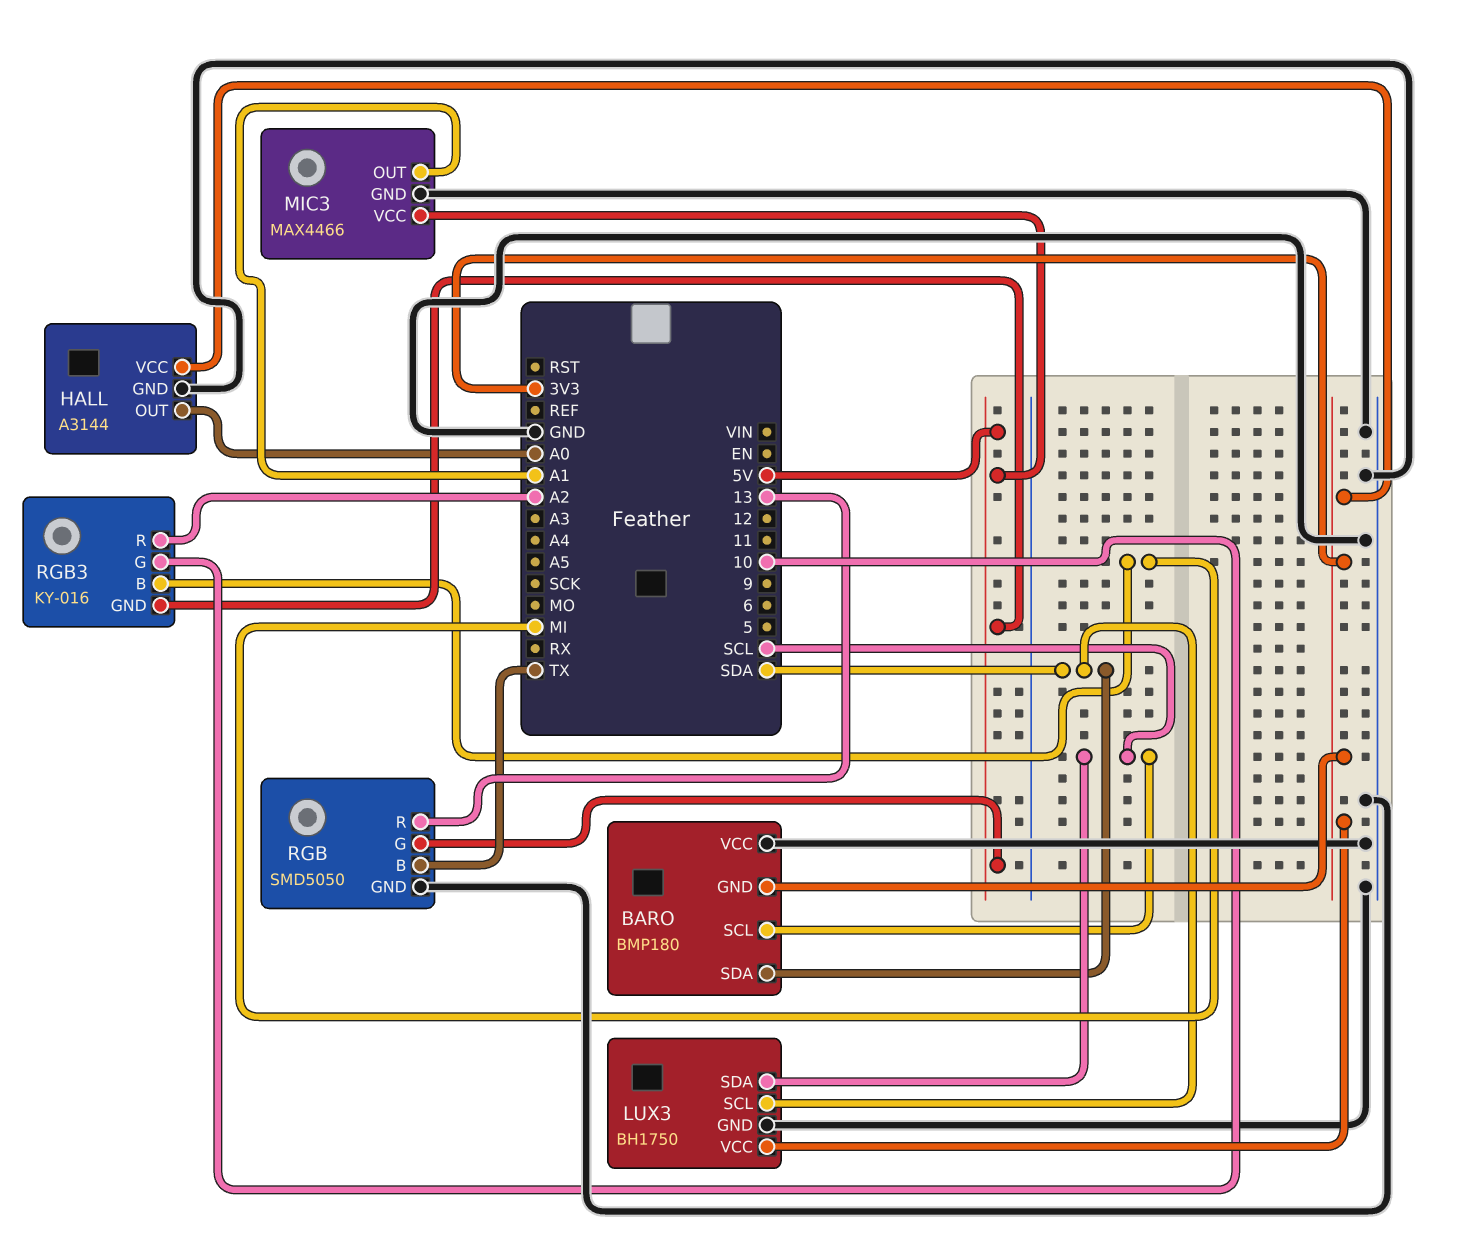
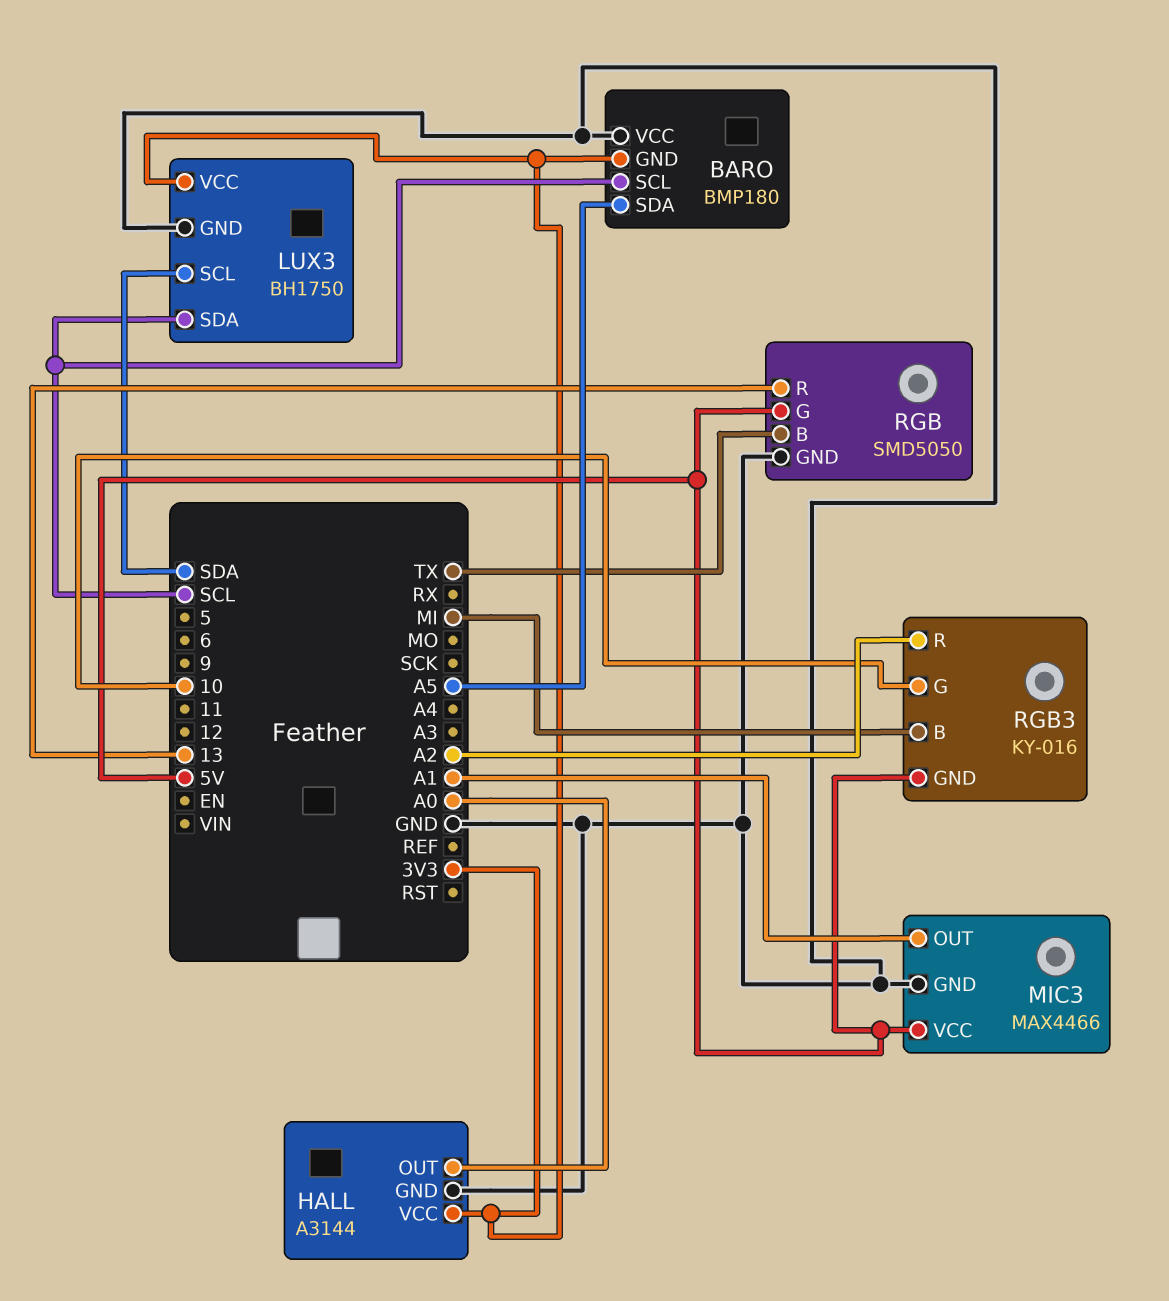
BARO pin SDA: SDA -> A5

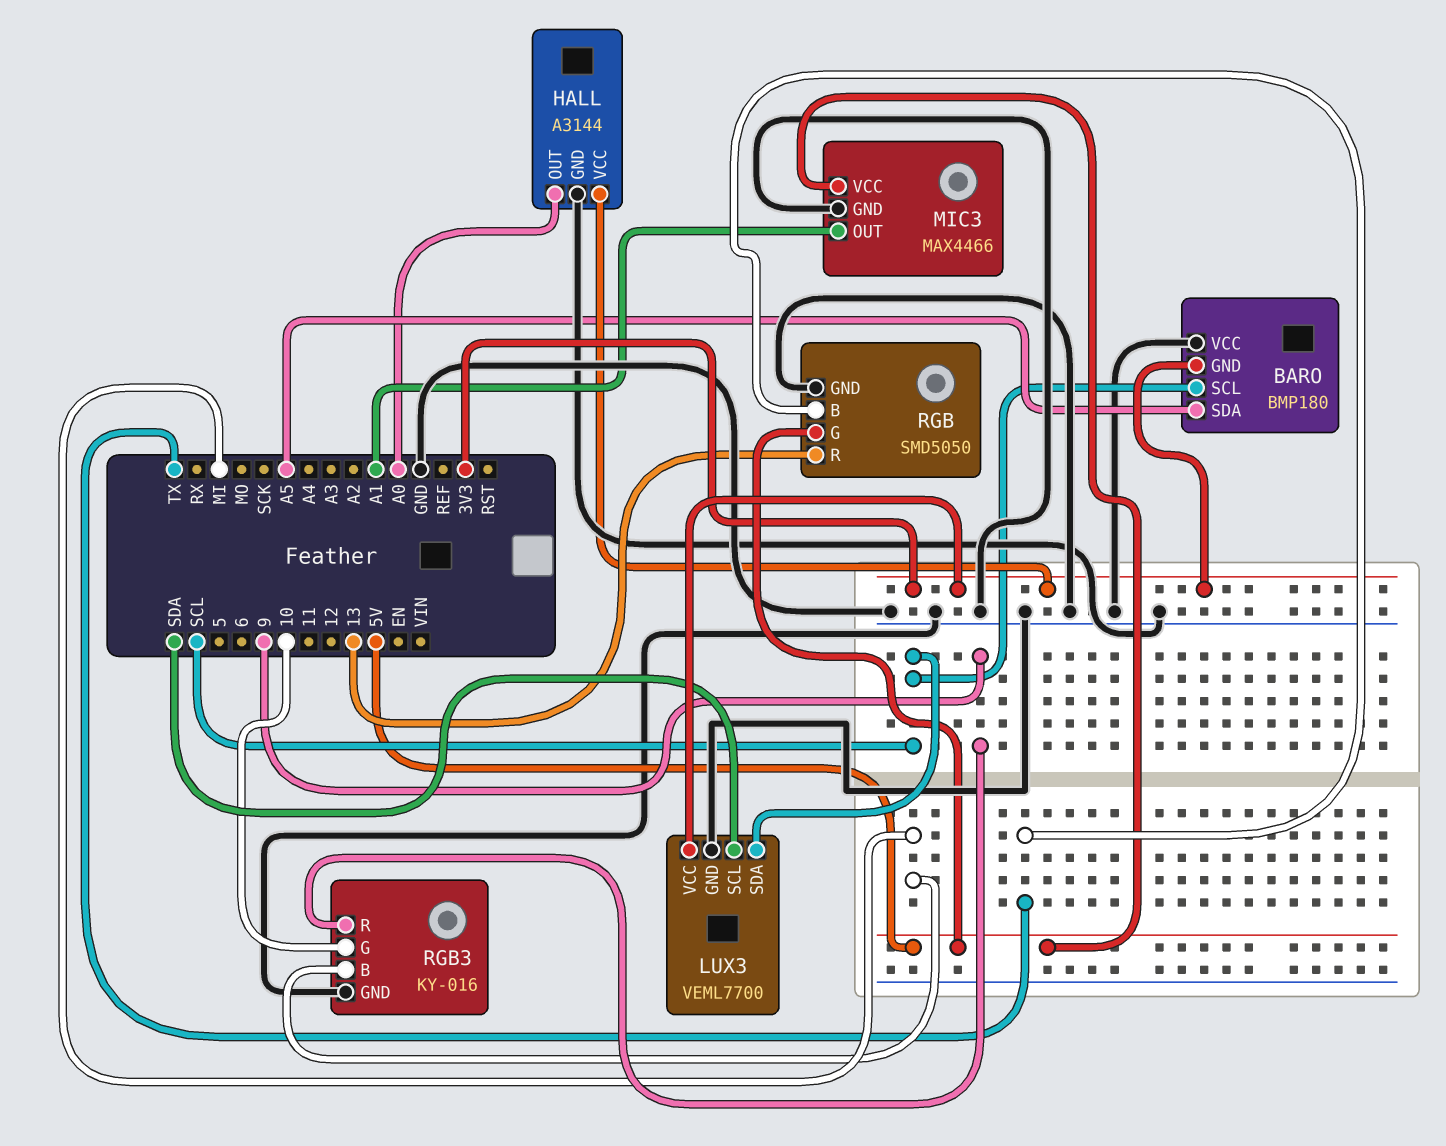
LUX3: BH1750 -> VEML7700
RGB3 pin GND: 5V -> GND
RGB3 pin R: A2 -> 9

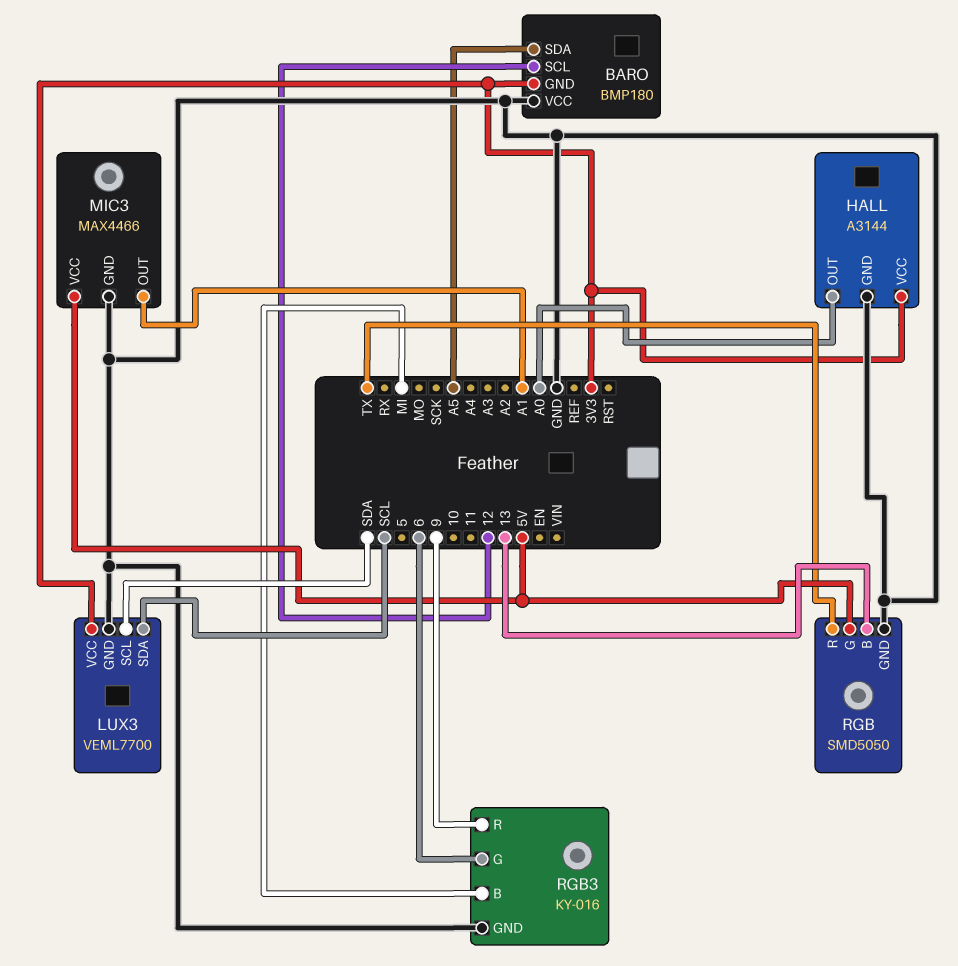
BARO pin SCL: SCL -> 12
RGB pin B: TX -> 13
RGB pin R: 13 -> TX
RGB3 pin G: 10 -> 6

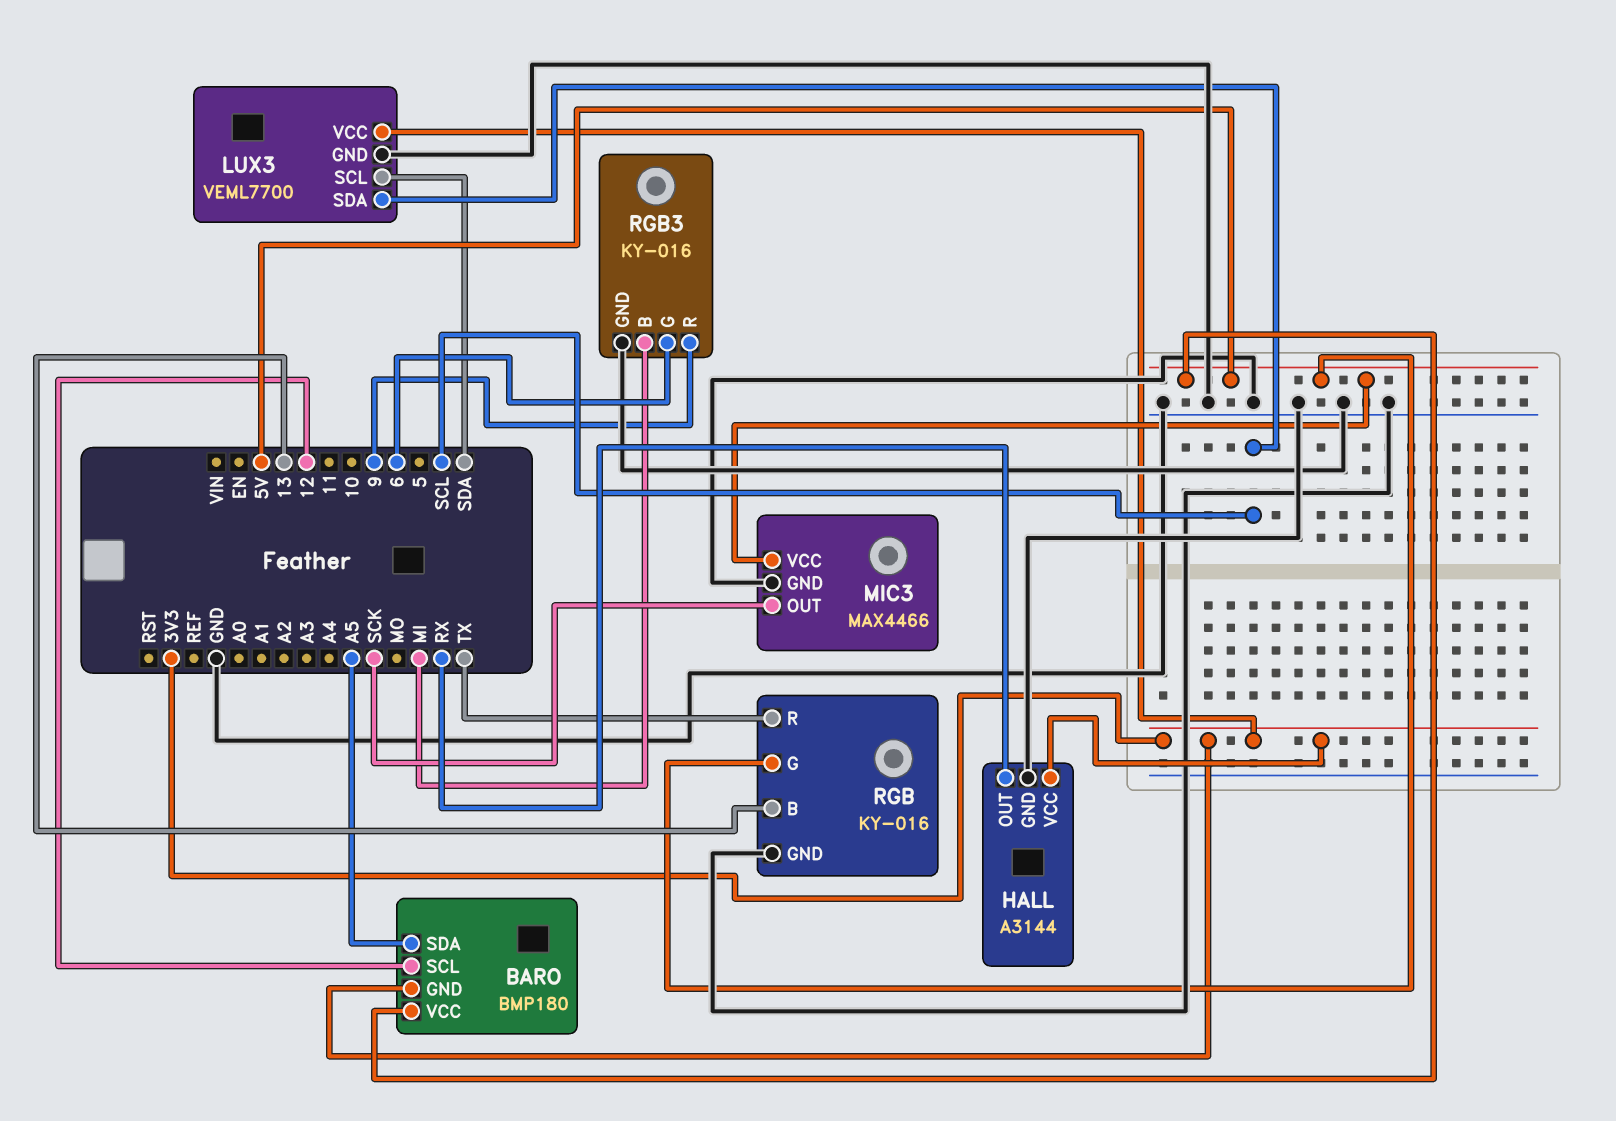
BARO pin VCC: GND -> 5V
HALL pin OUT: A0 -> RX
MIC3 pin OUT: A1 -> SCK
RGB: SMD5050 -> KY-016

